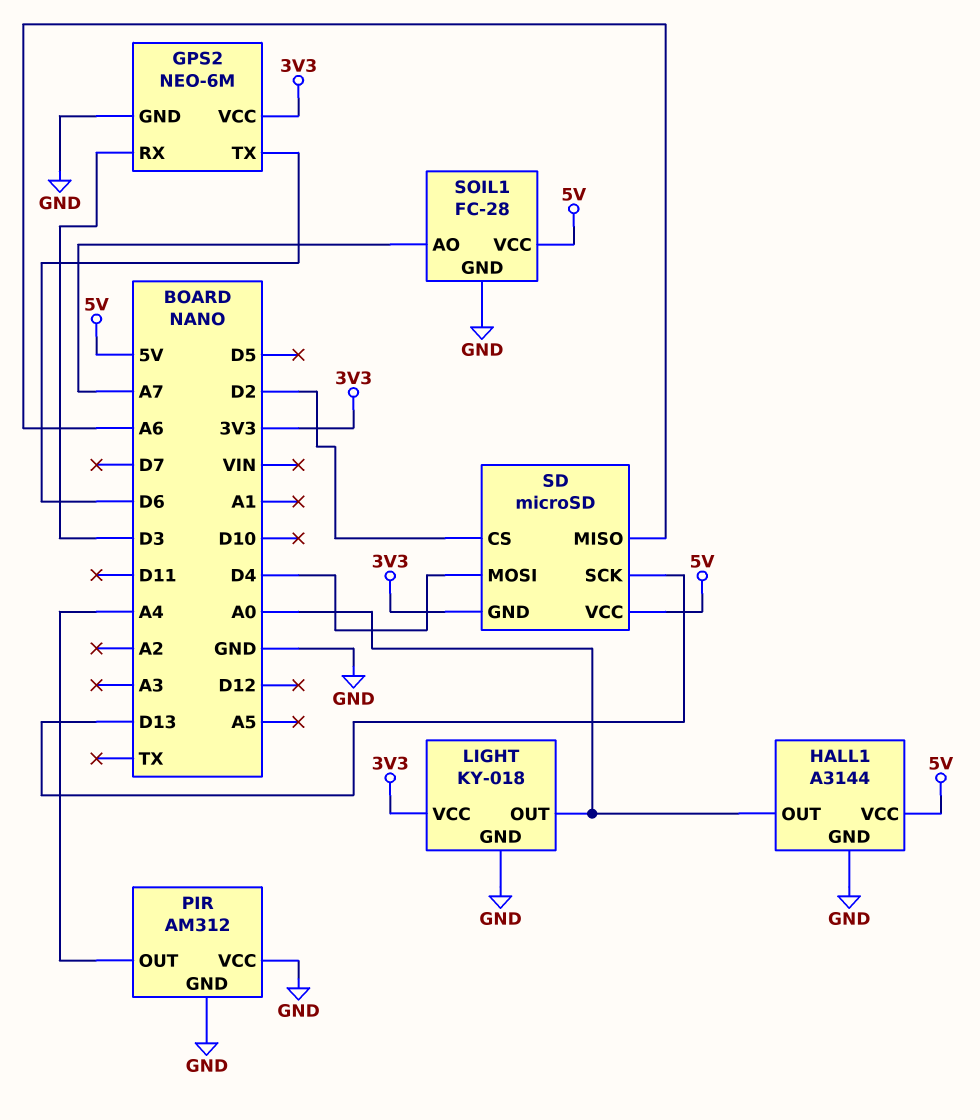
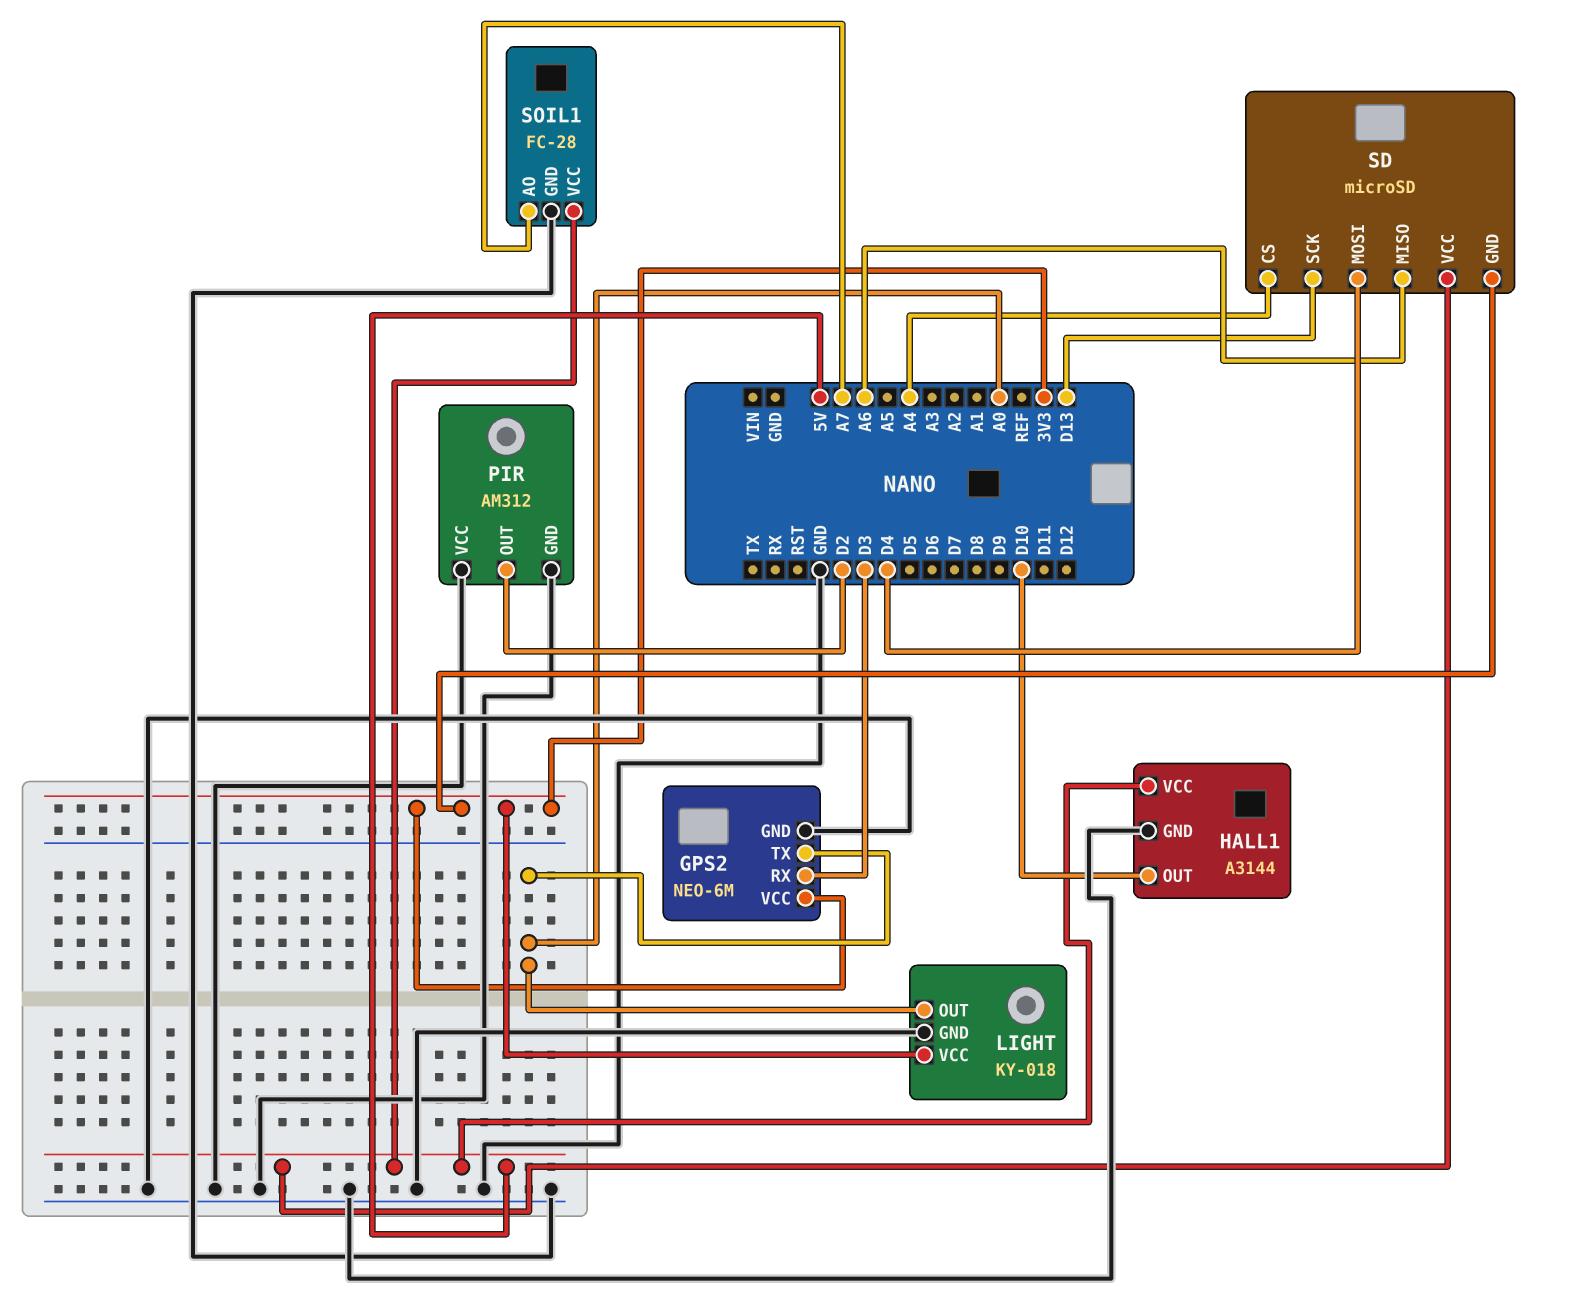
GPS2 pin TX: D6 -> A0
HALL1 pin OUT: A0 -> D10
PIR pin OUT: A4 -> D2
SD pin CS: D2 -> A4

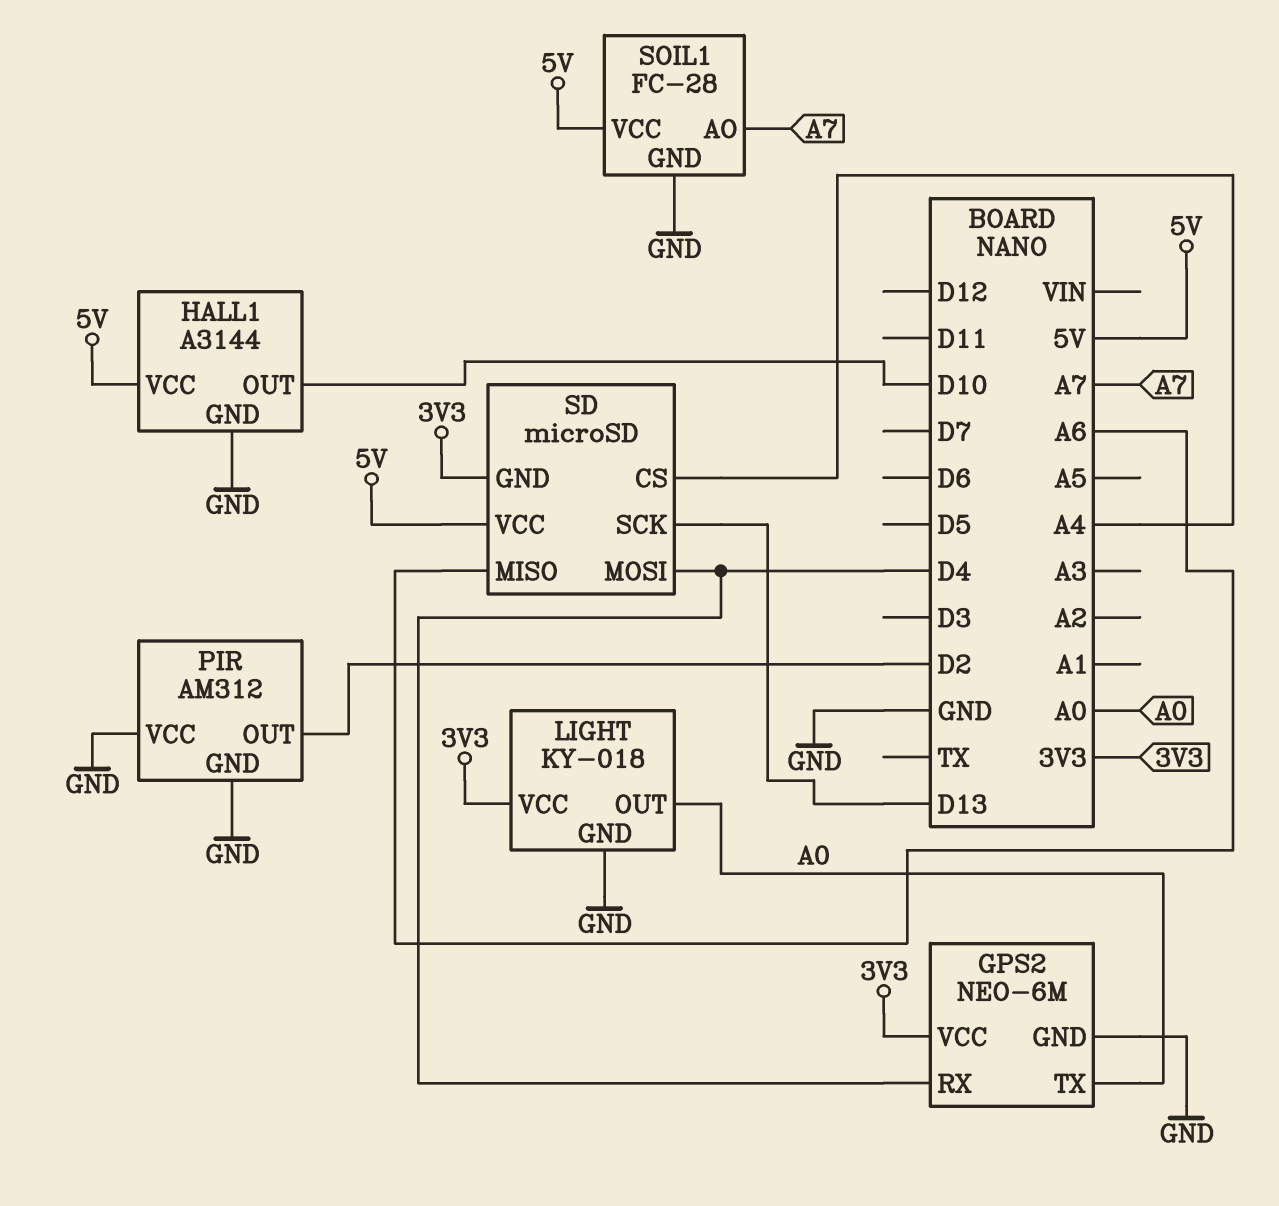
GPS2 pin RX: D3 -> D4

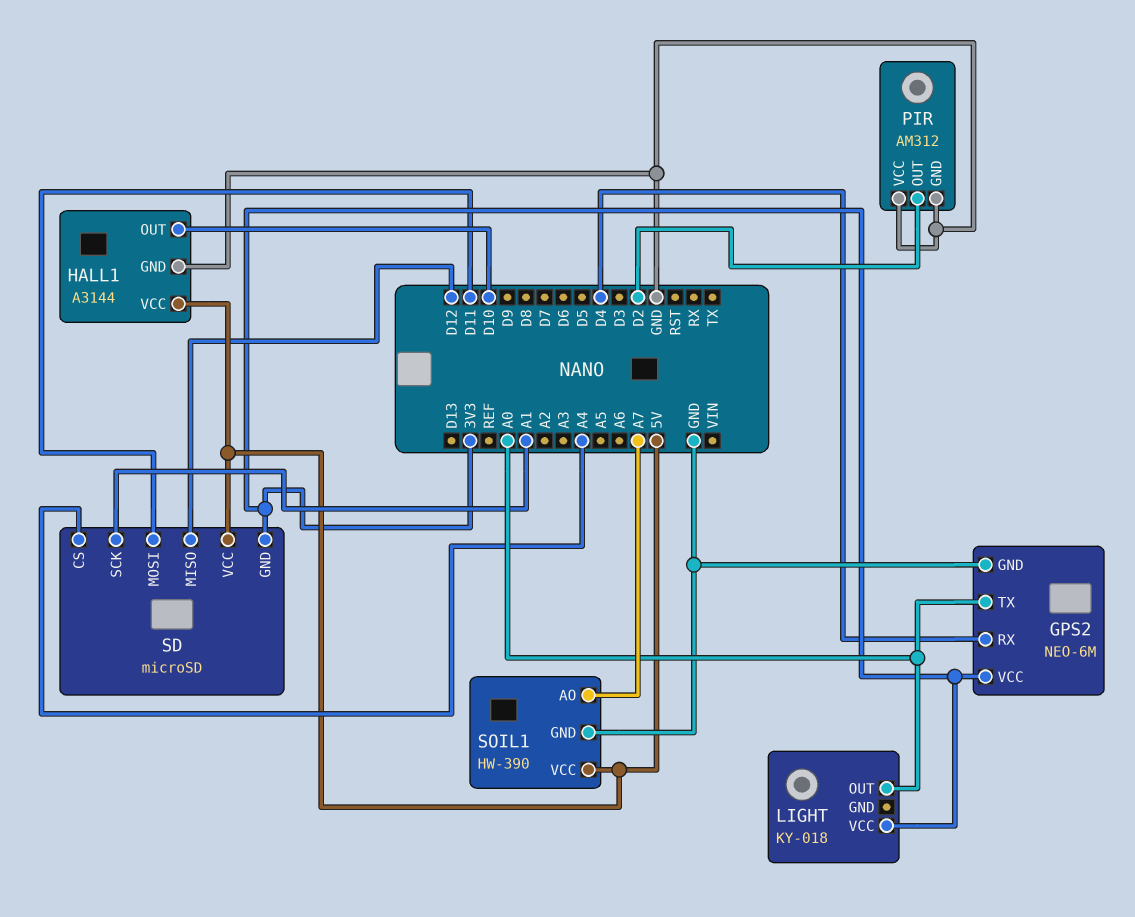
LIGHT pin GND: GND -> none
SD pin MISO: A6 -> D12
SD pin MOSI: D4 -> D11
SD pin SCK: D13 -> A1
SOIL1: FC-28 -> HW-390

